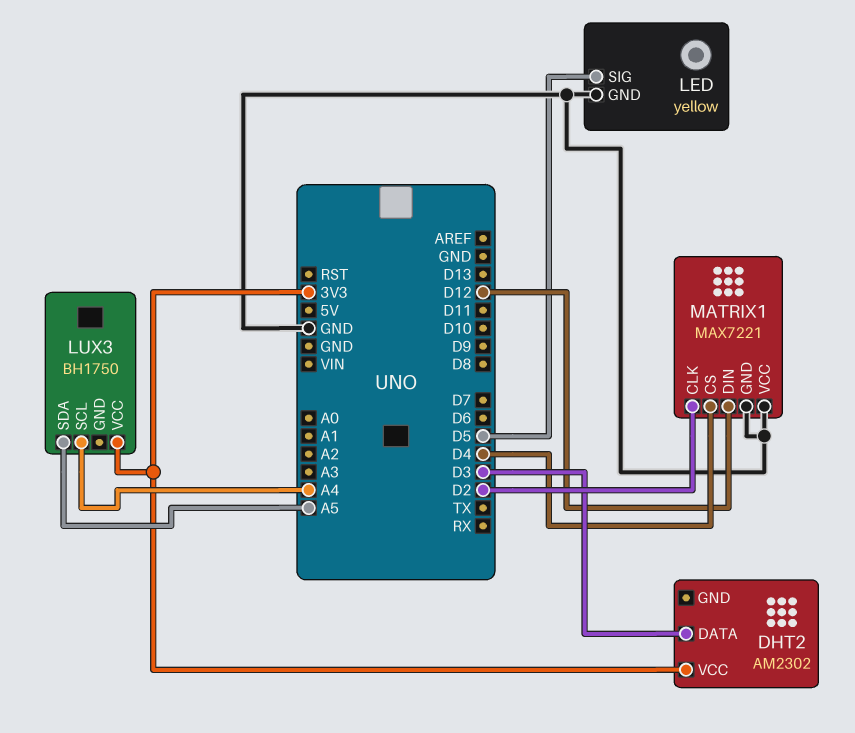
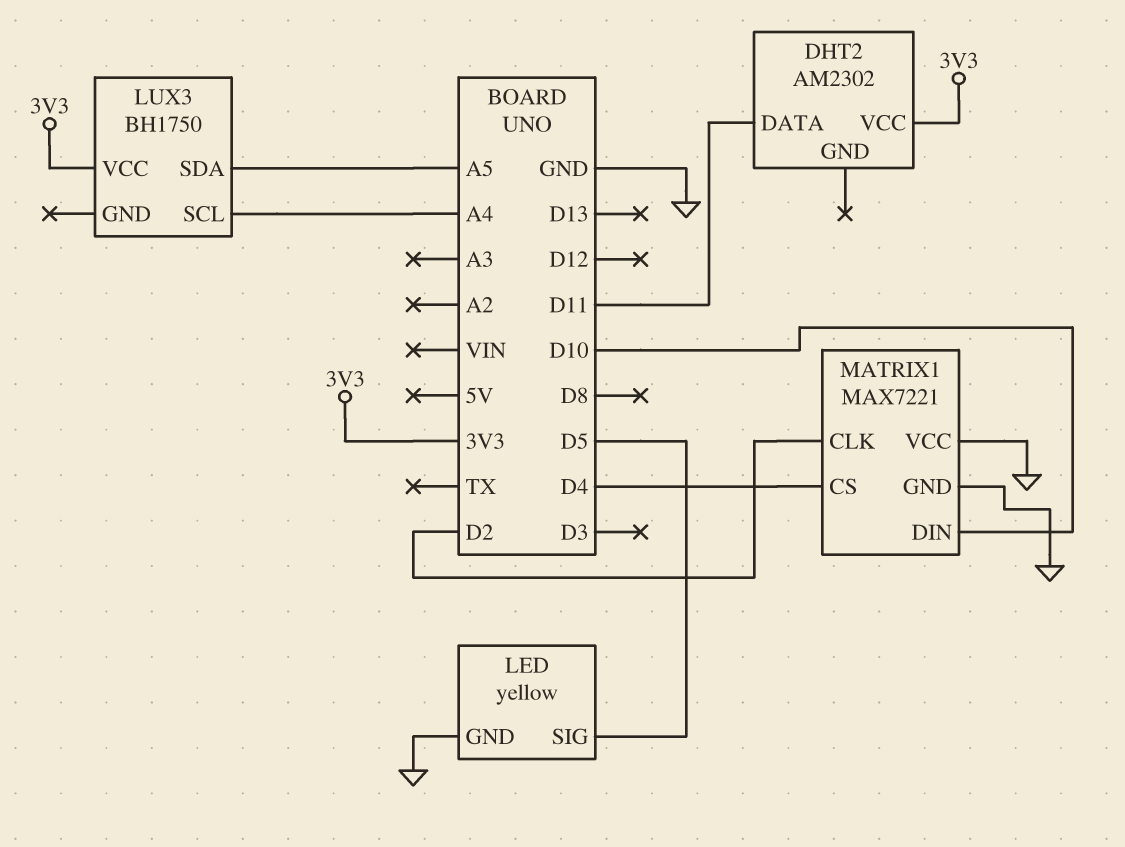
DHT2 pin DATA: D3 -> D11
MATRIX1 pin DIN: D12 -> D10

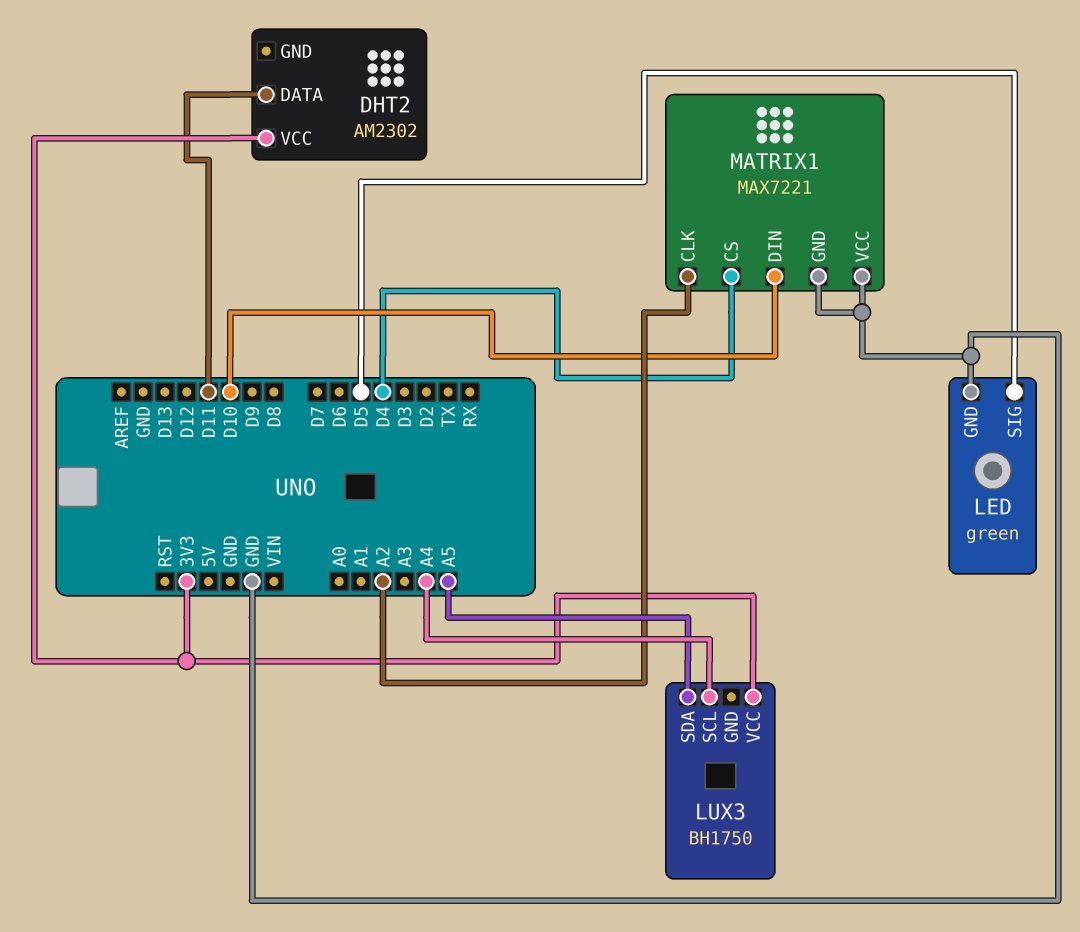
LED: yellow -> green
MATRIX1 pin CLK: D2 -> A2

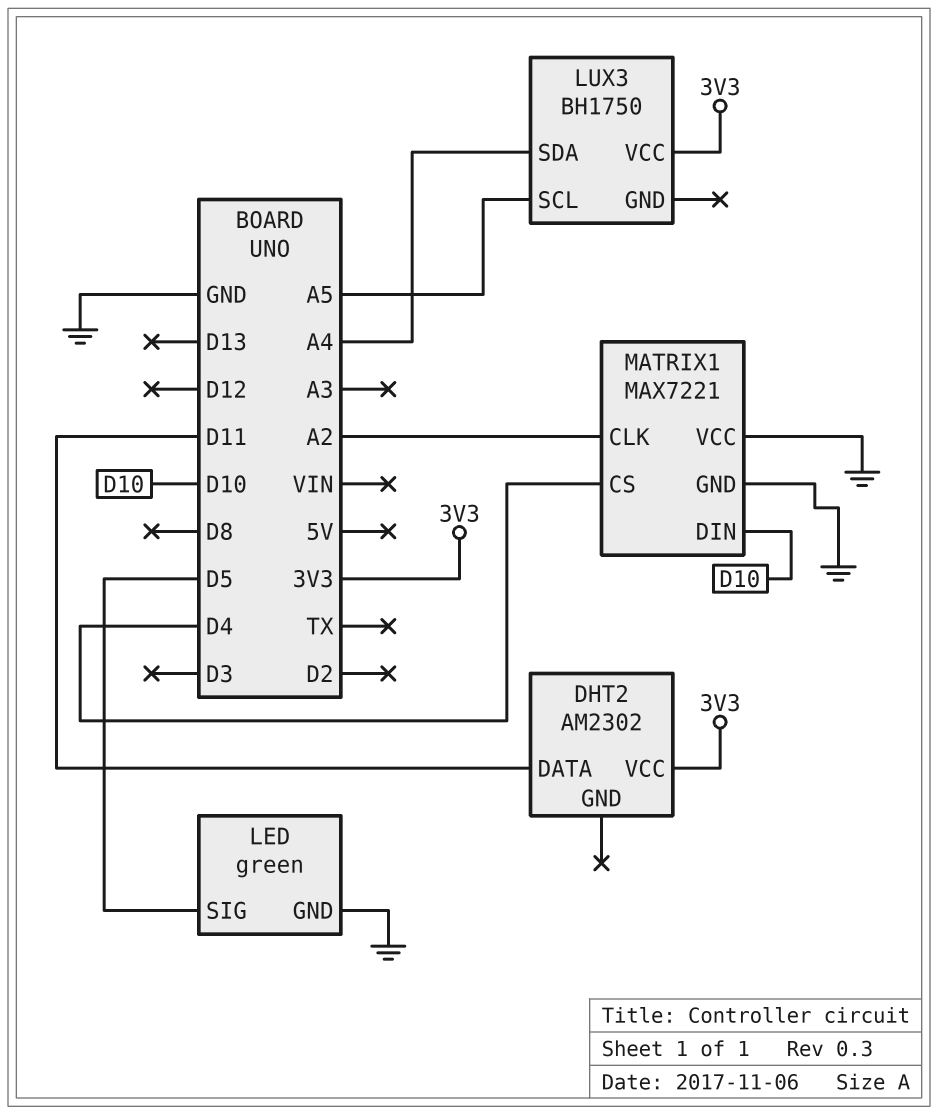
LUX3 pin SCL: A4 -> A5
LUX3 pin SDA: A5 -> A4

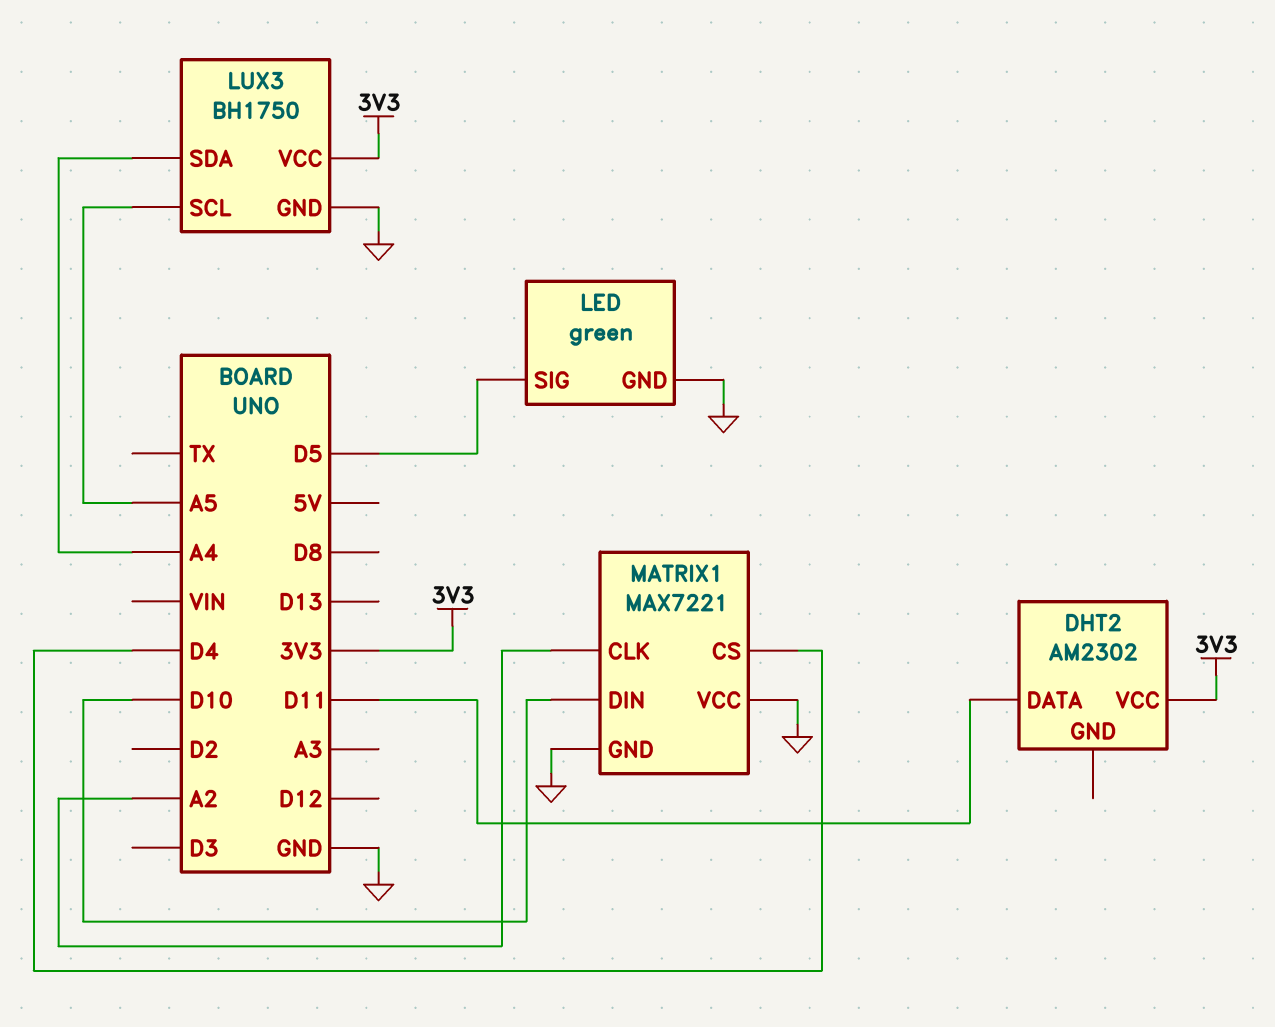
LUX3 pin GND: none -> GND

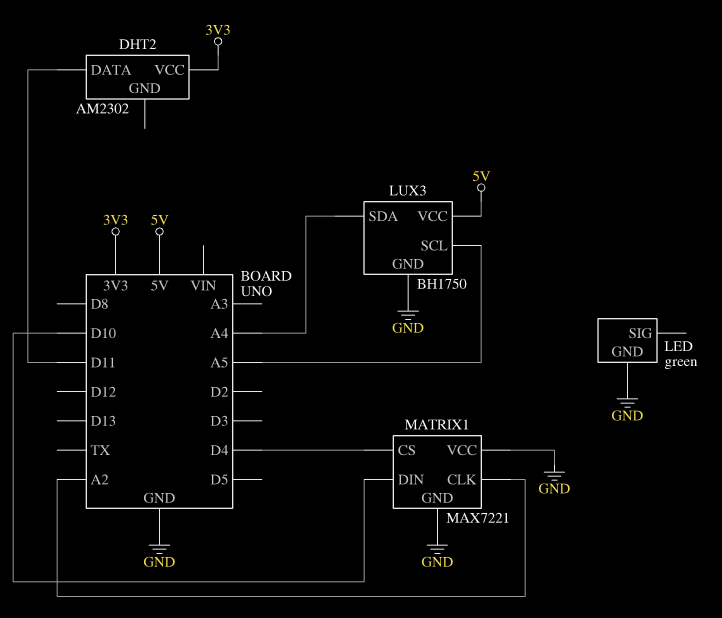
LED pin SIG: D5 -> none
LUX3 pin VCC: 3V3 -> 5V

